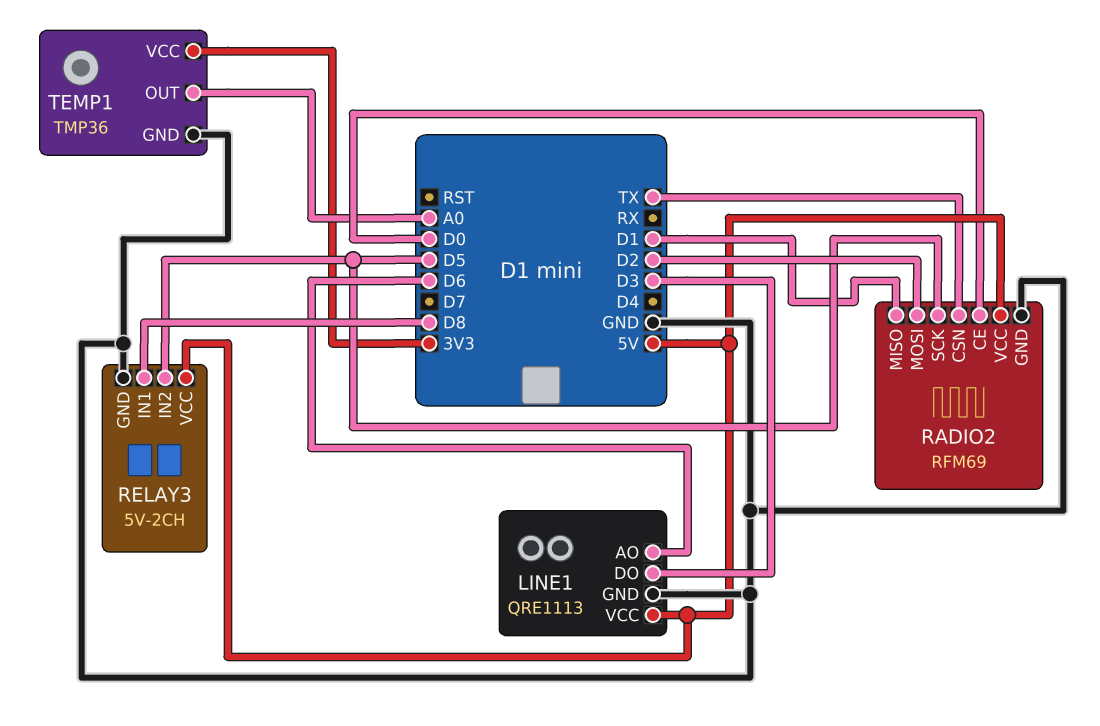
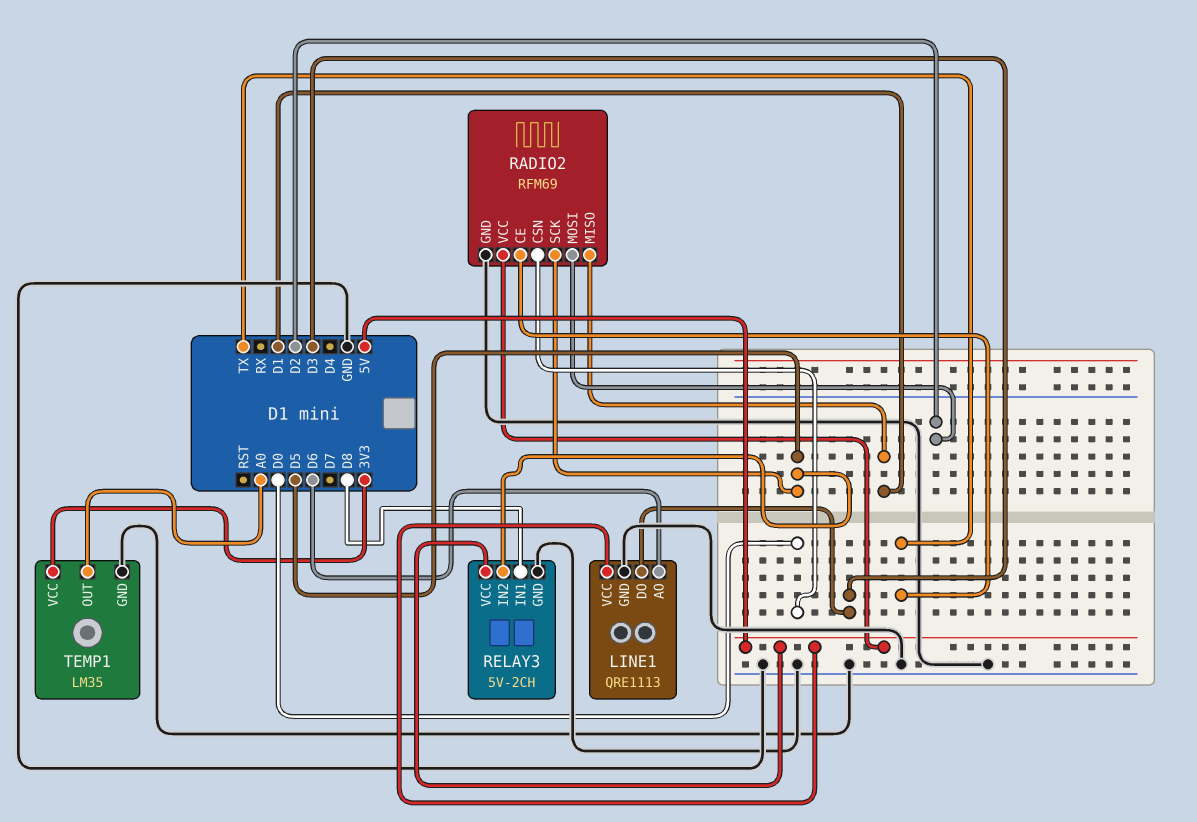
RADIO2 pin CE: D0 -> TX
RADIO2 pin CSN: TX -> D0
TEMP1: TMP36 -> LM35

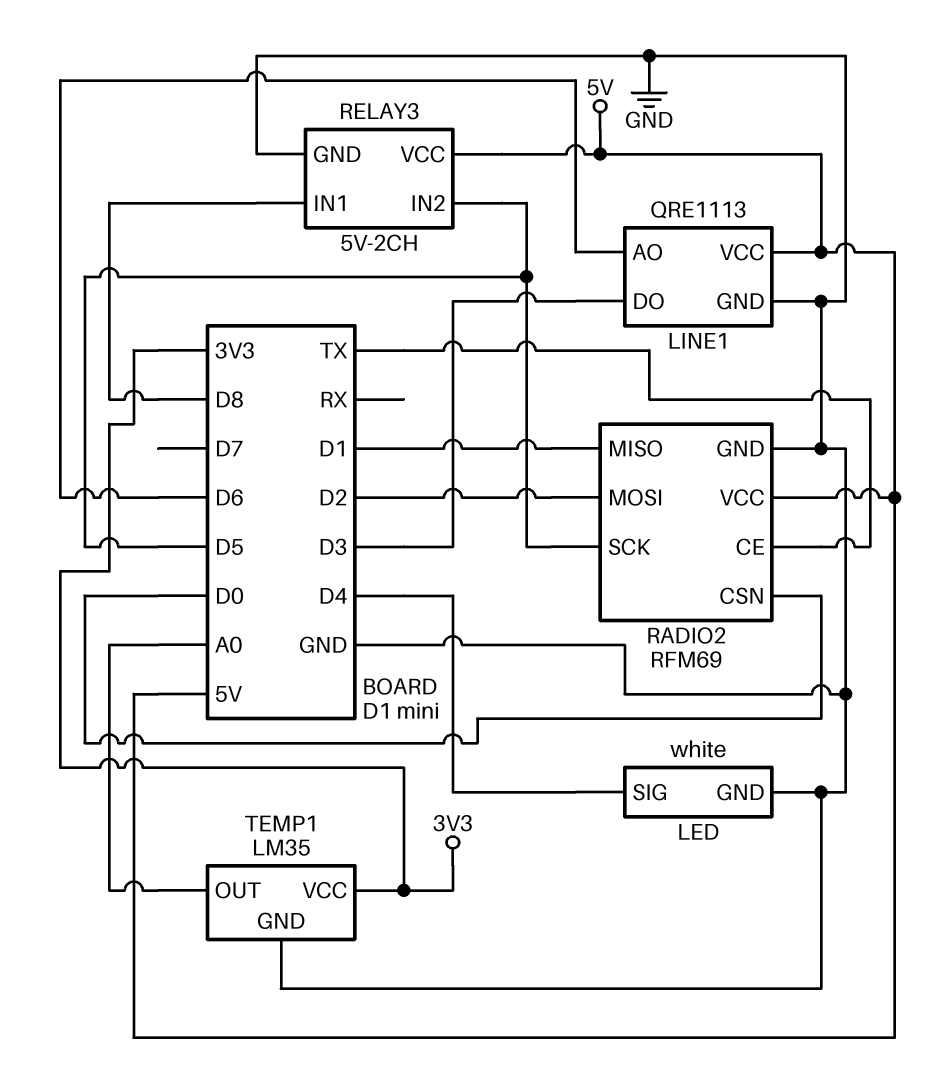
LED: none -> white
LED pin GND: none -> GND
LED pin SIG: none -> D4

